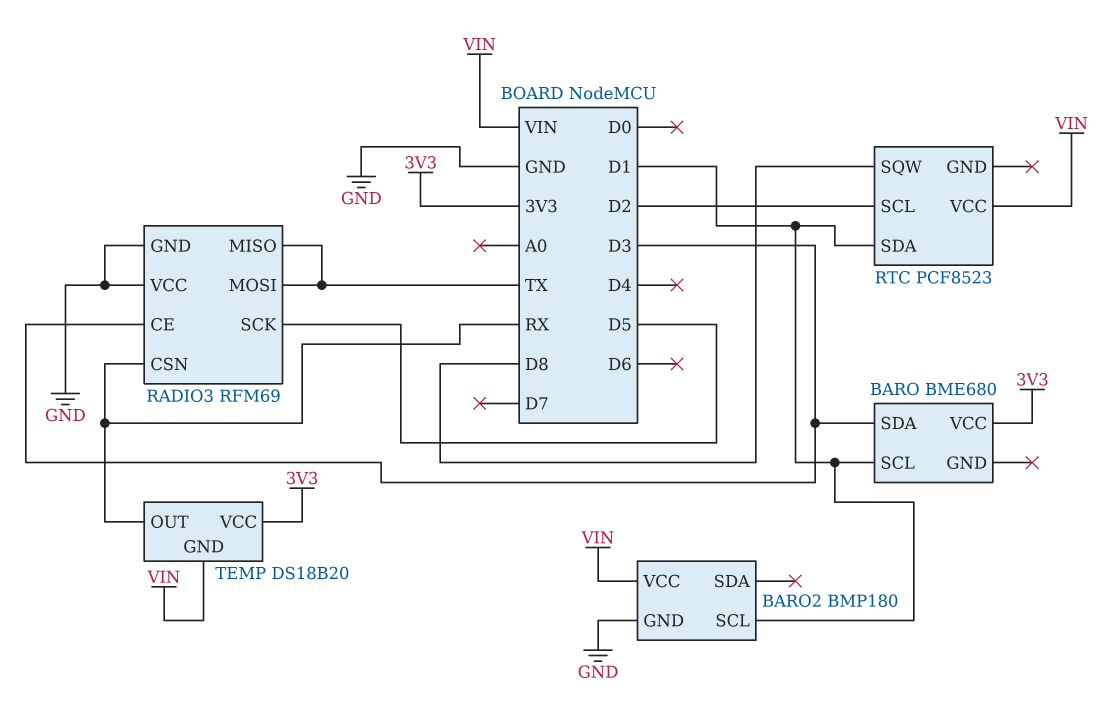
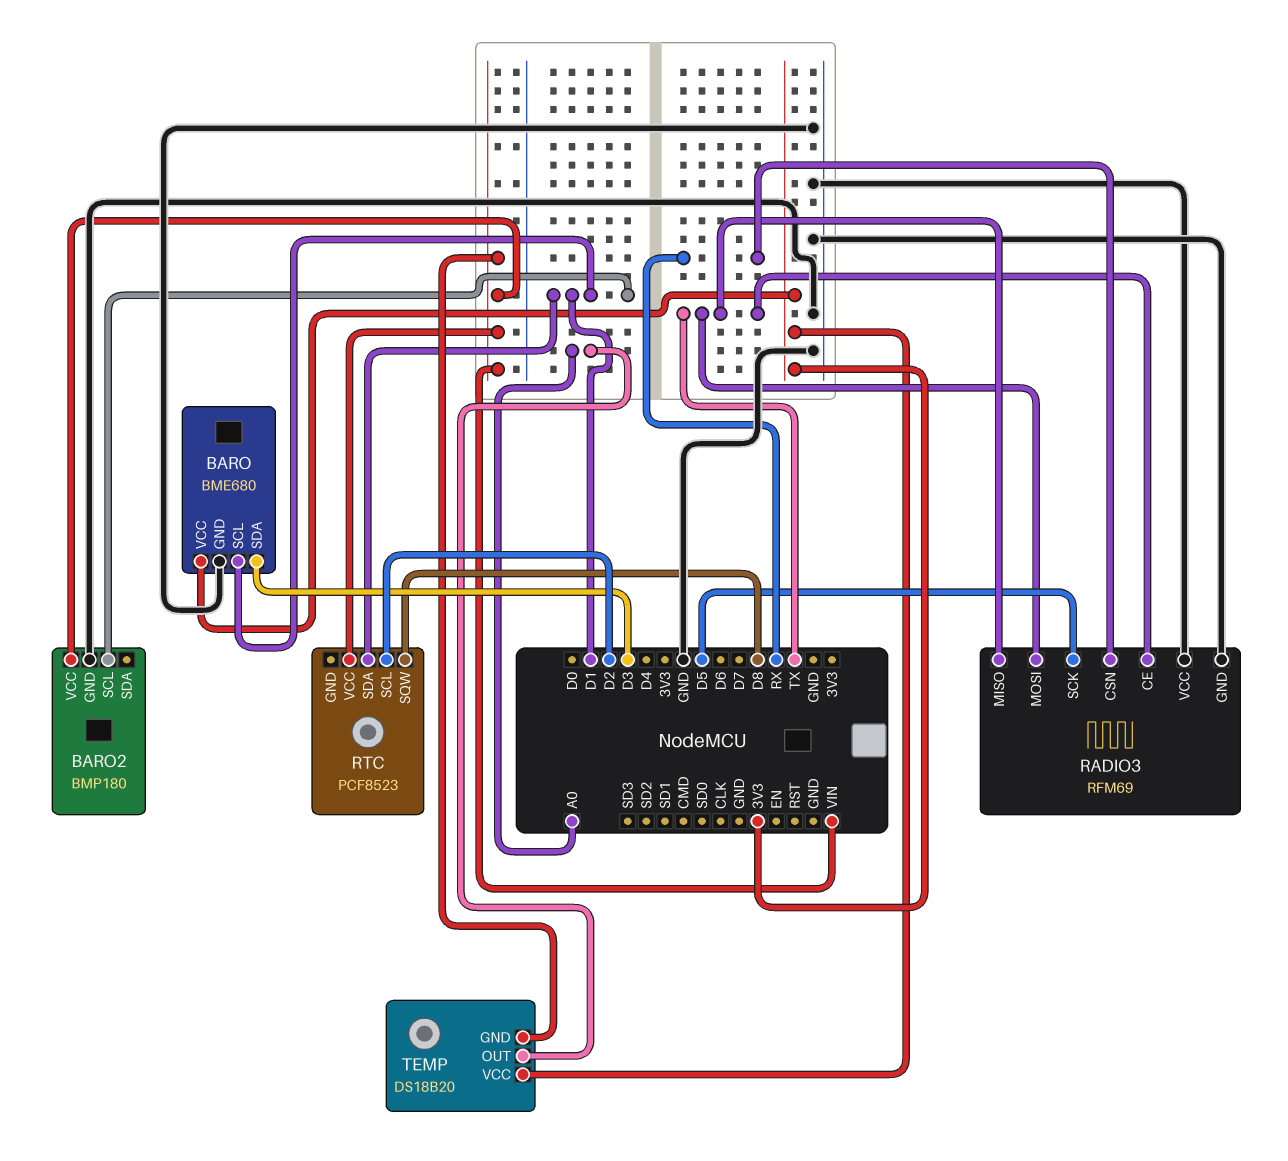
BARO pin GND: none -> GND
RADIO3 pin CE: D3 -> TX
TEMP pin OUT: RX -> A0

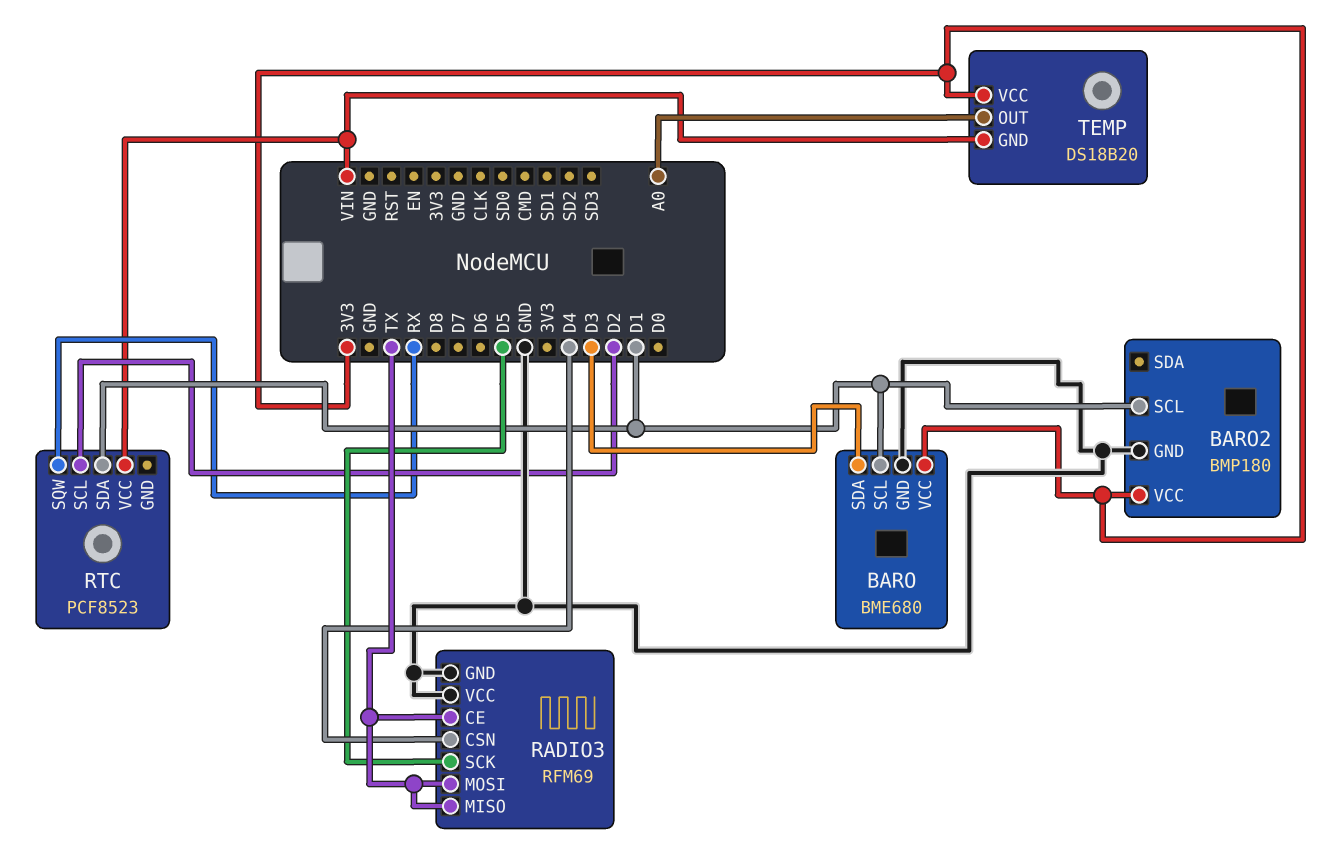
BARO2 pin VCC: VIN -> 3V3
RADIO3 pin CSN: RX -> D4
RTC pin SQW: D8 -> RX

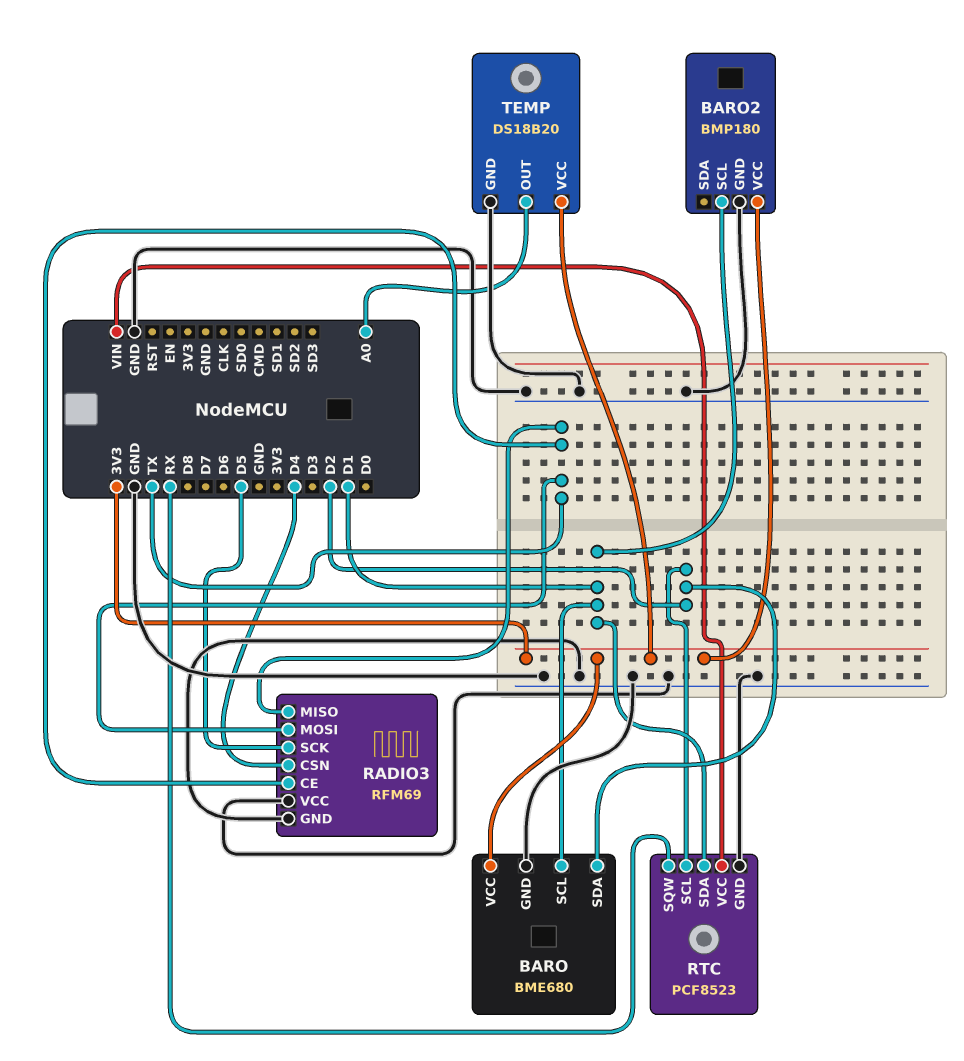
BARO pin SDA: D3 -> D2
RTC pin GND: none -> GND
TEMP pin GND: VIN -> GND

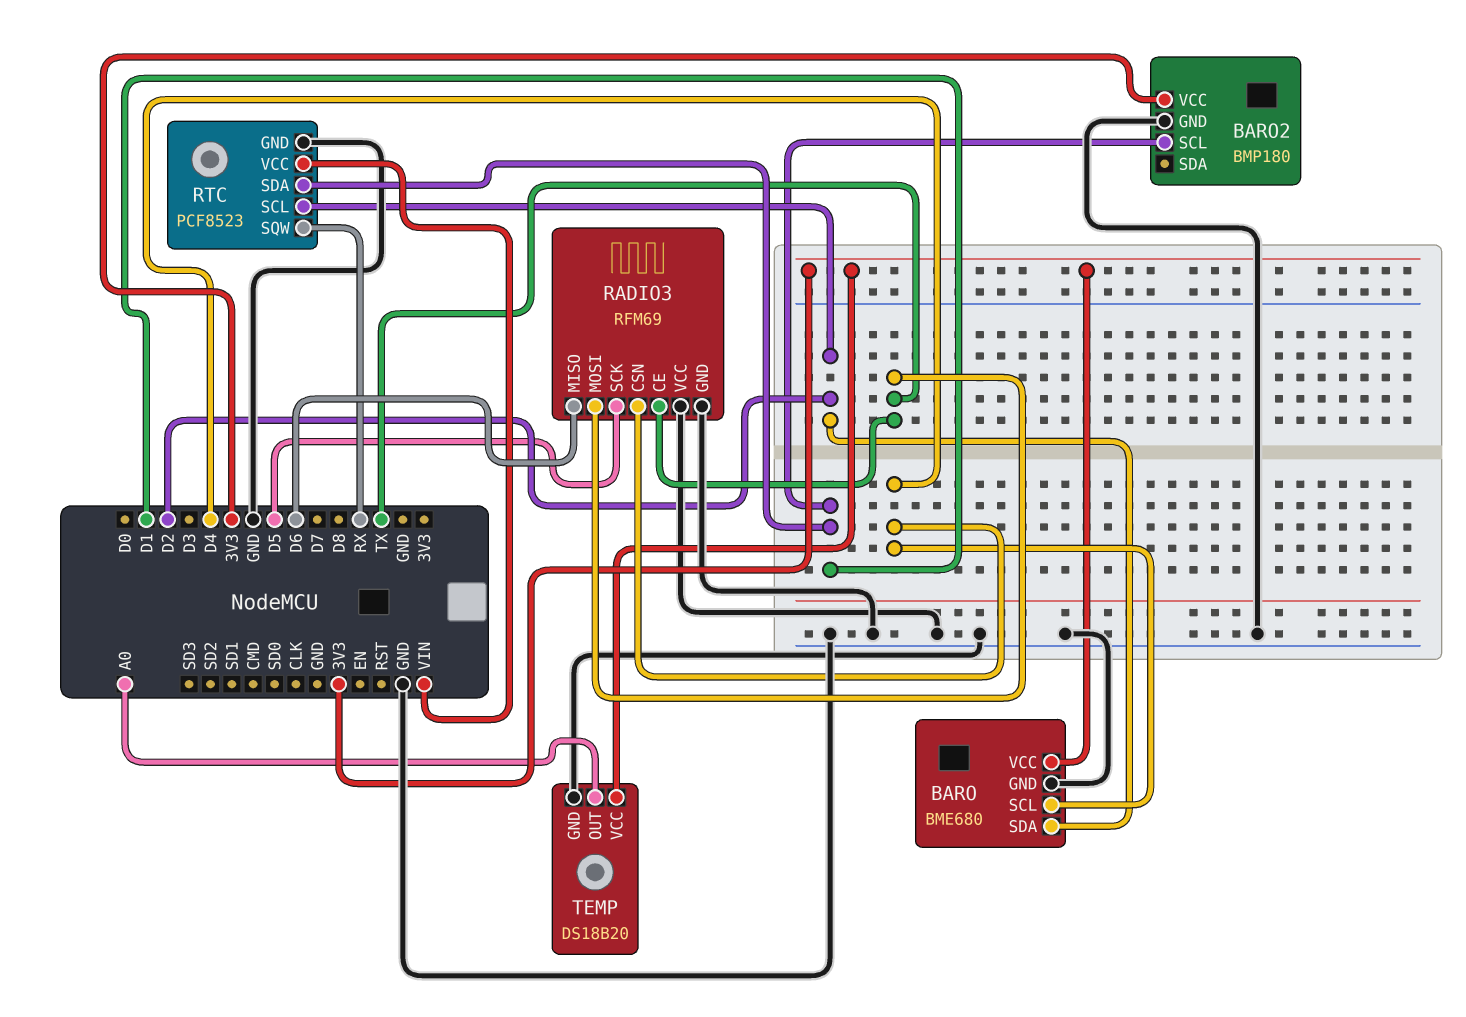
BARO pin SCL: D1 -> D4
RADIO3 pin MISO: TX -> D6

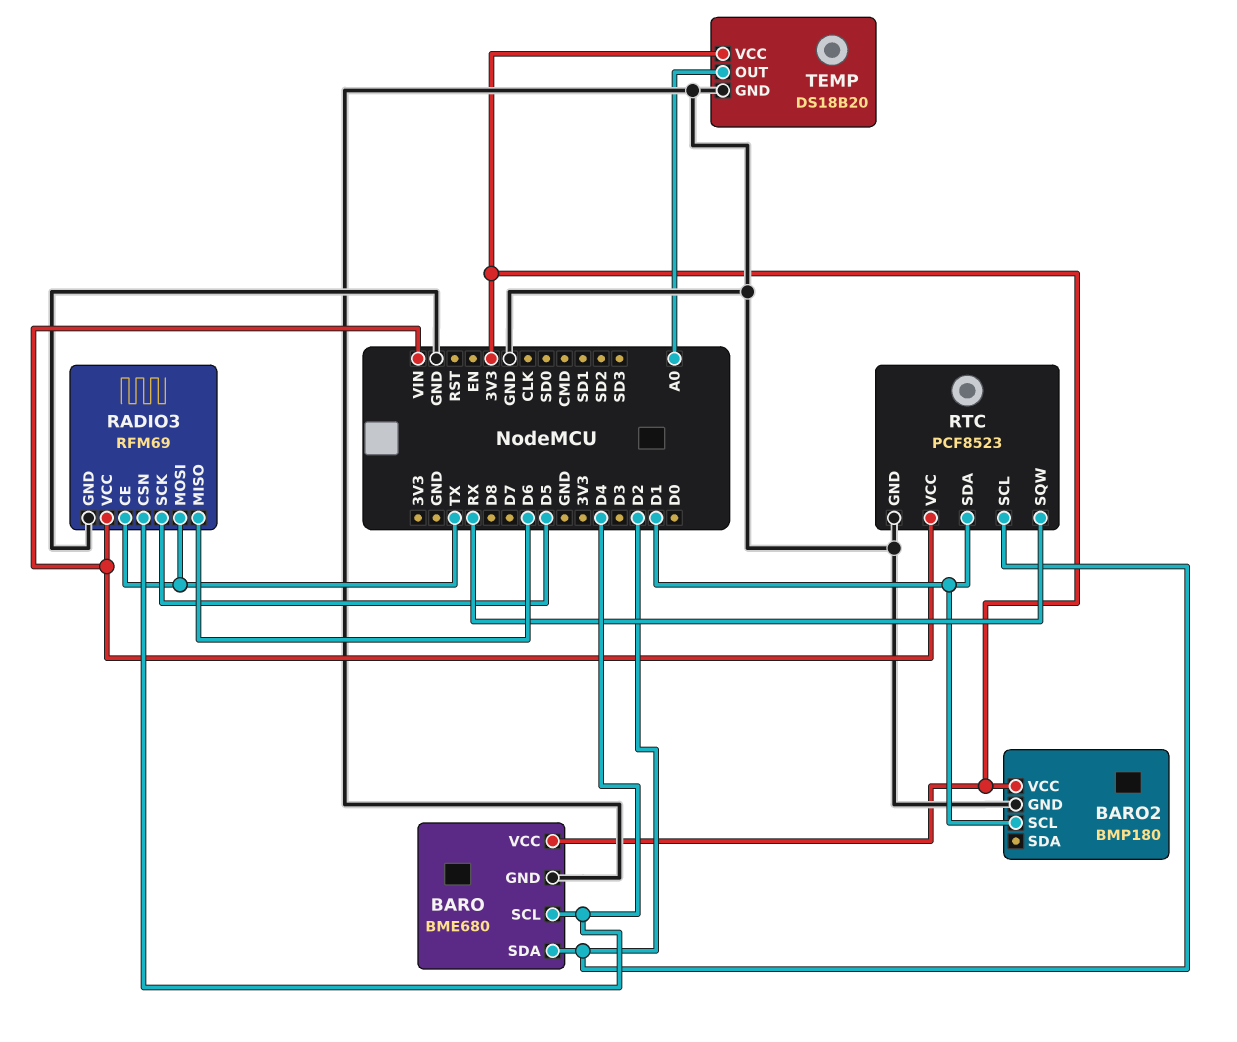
RADIO3 pin VCC: GND -> VIN

